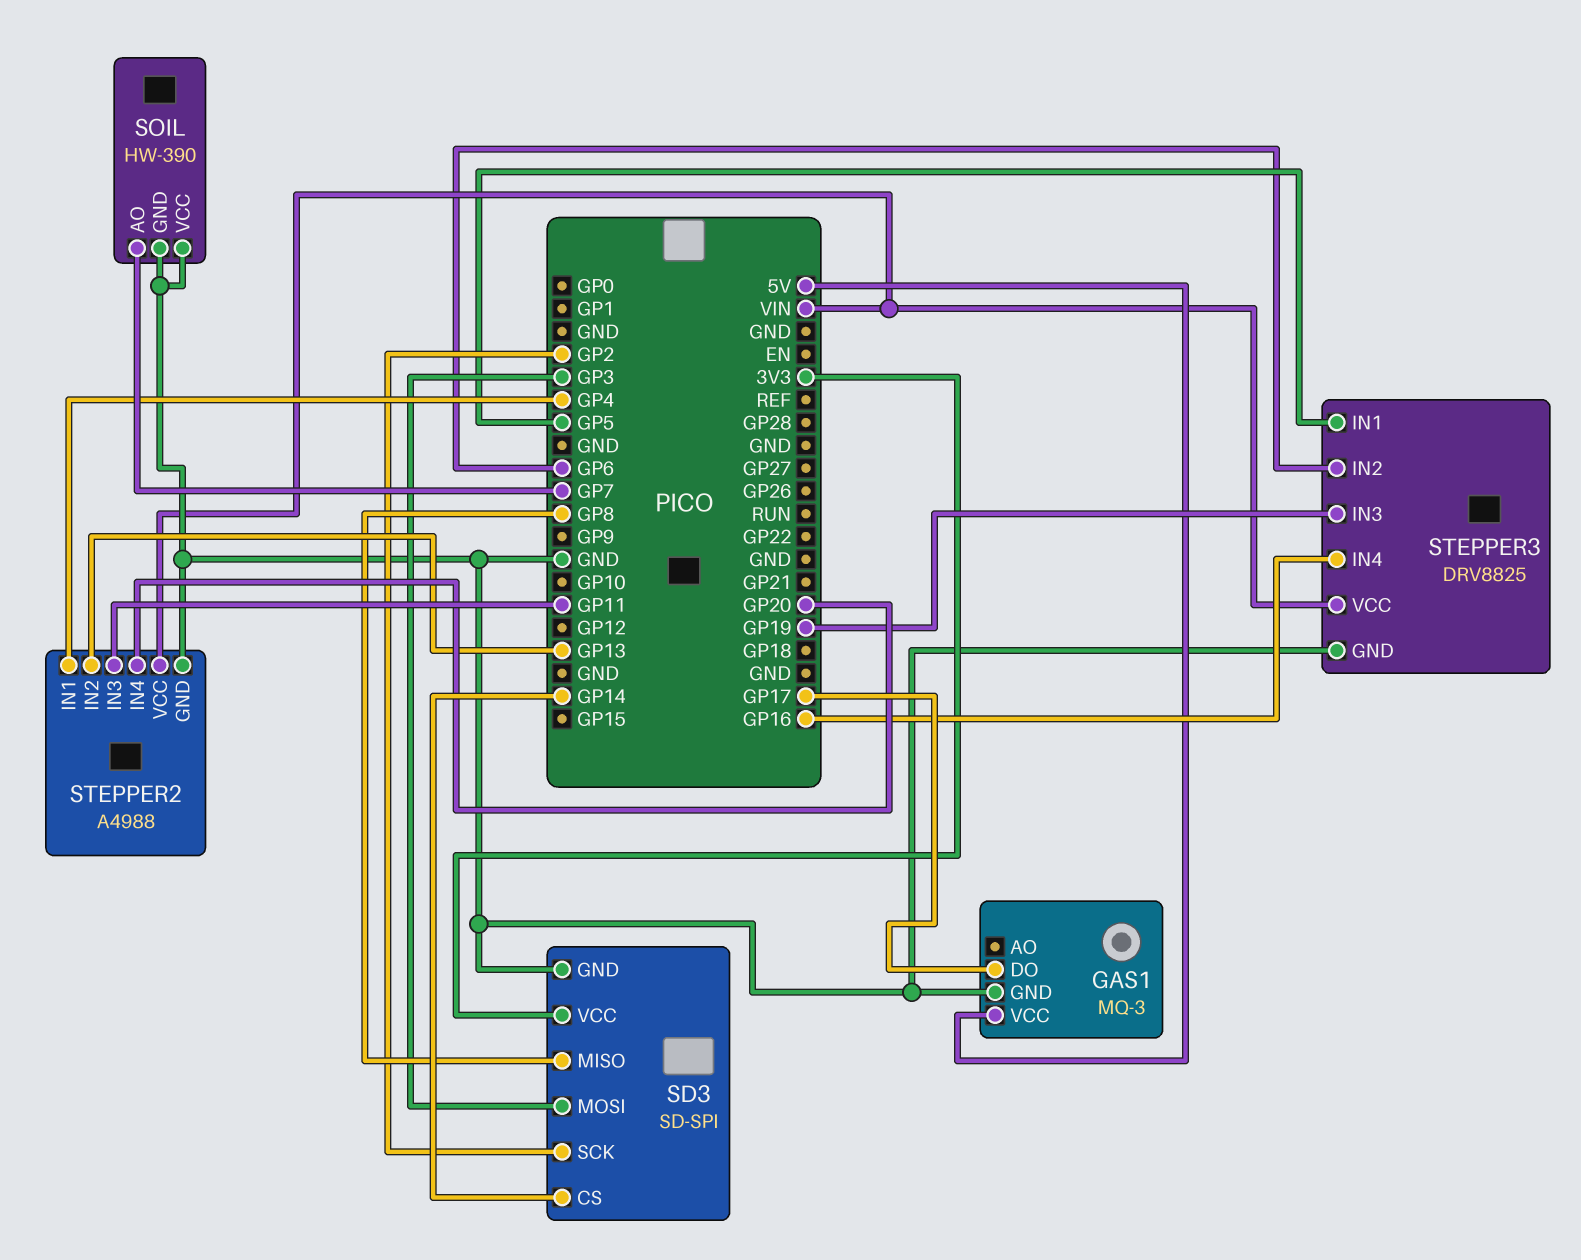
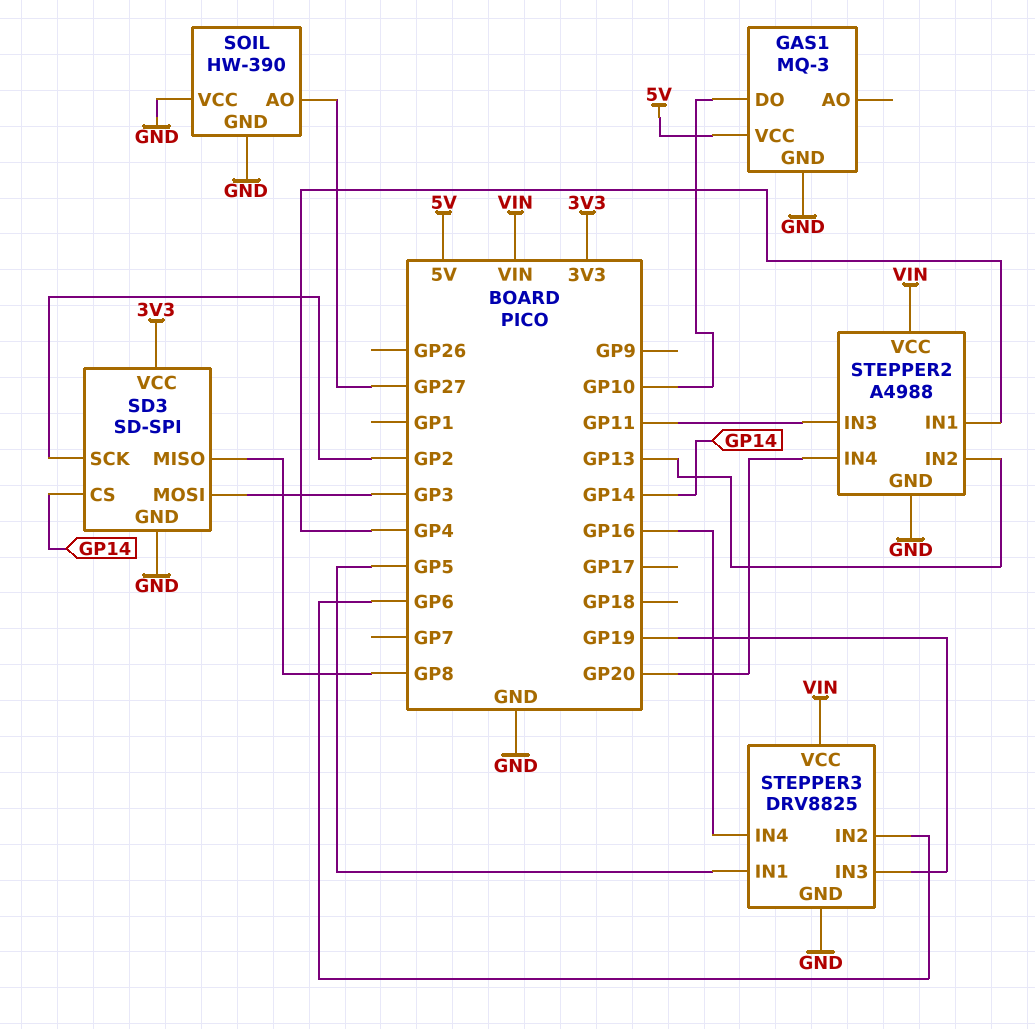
GAS1 pin DO: GP17 -> GP10
SOIL pin AO: GP7 -> GP27

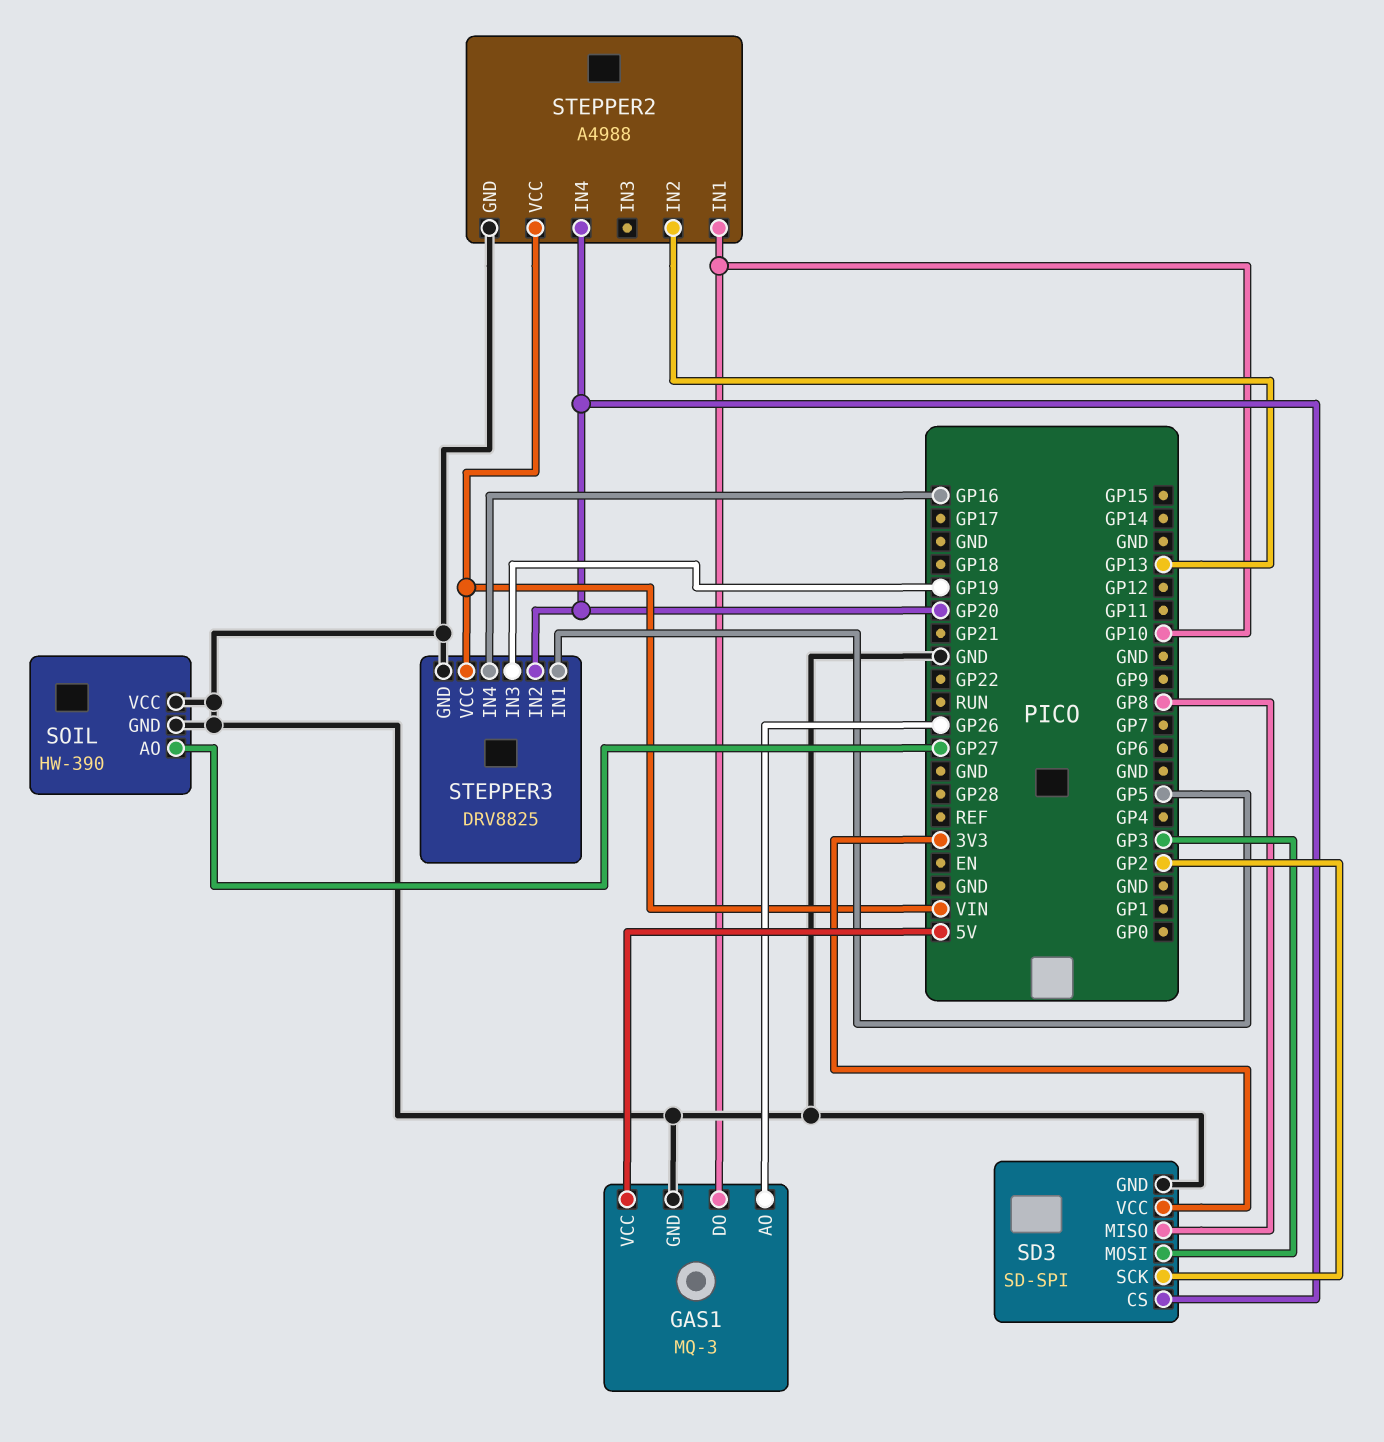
GAS1 pin AO: none -> GP26
SD3 pin CS: GP14 -> GP20
STEPPER2 pin IN1: GP4 -> GP10
STEPPER2 pin IN3: GP11 -> none
STEPPER3 pin IN2: GP6 -> GP20

